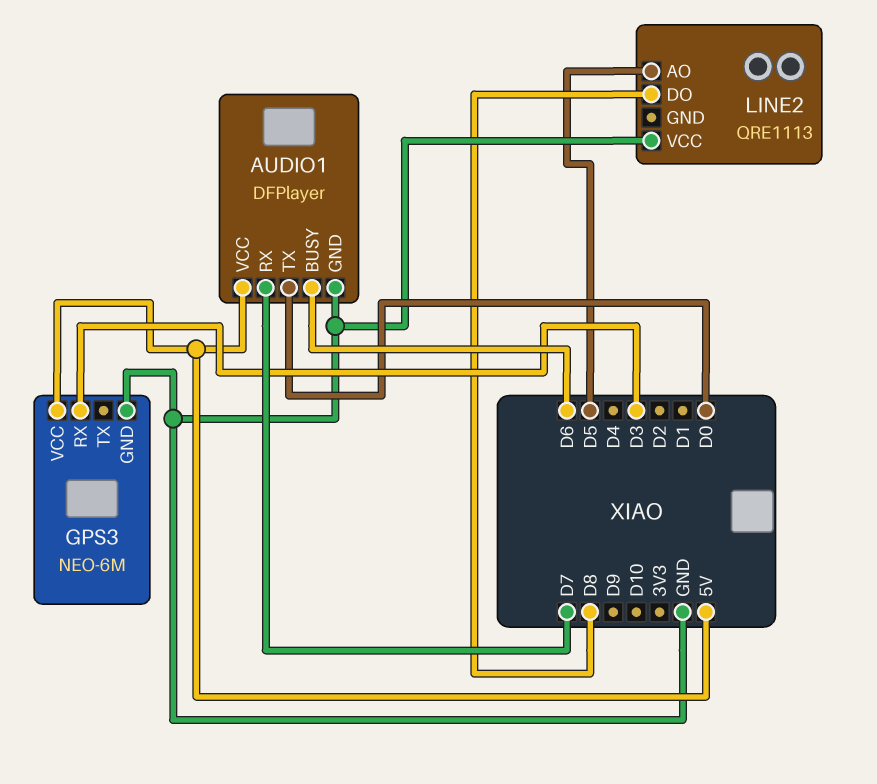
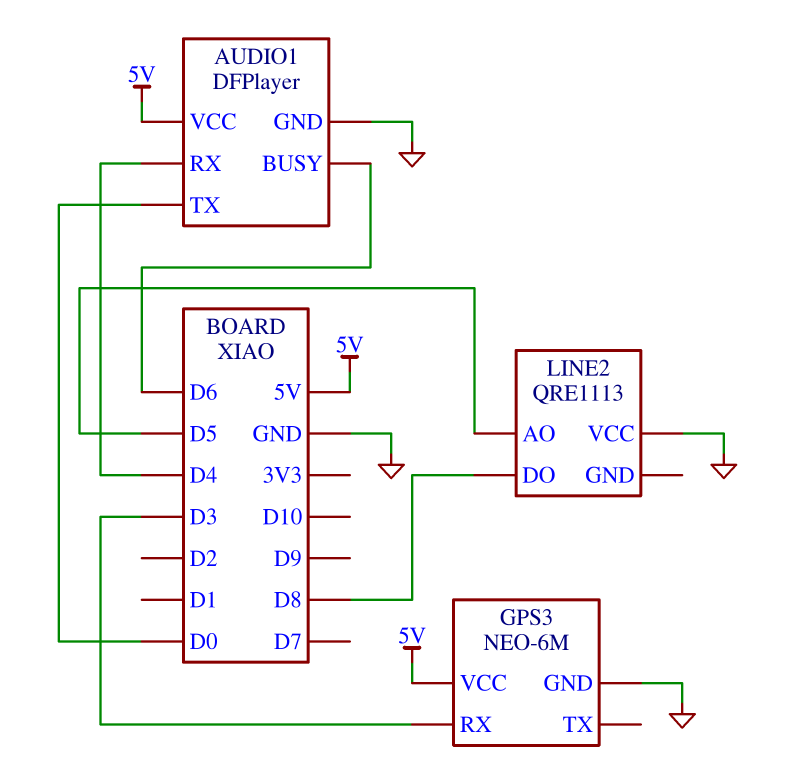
AUDIO1 pin RX: D7 -> D4

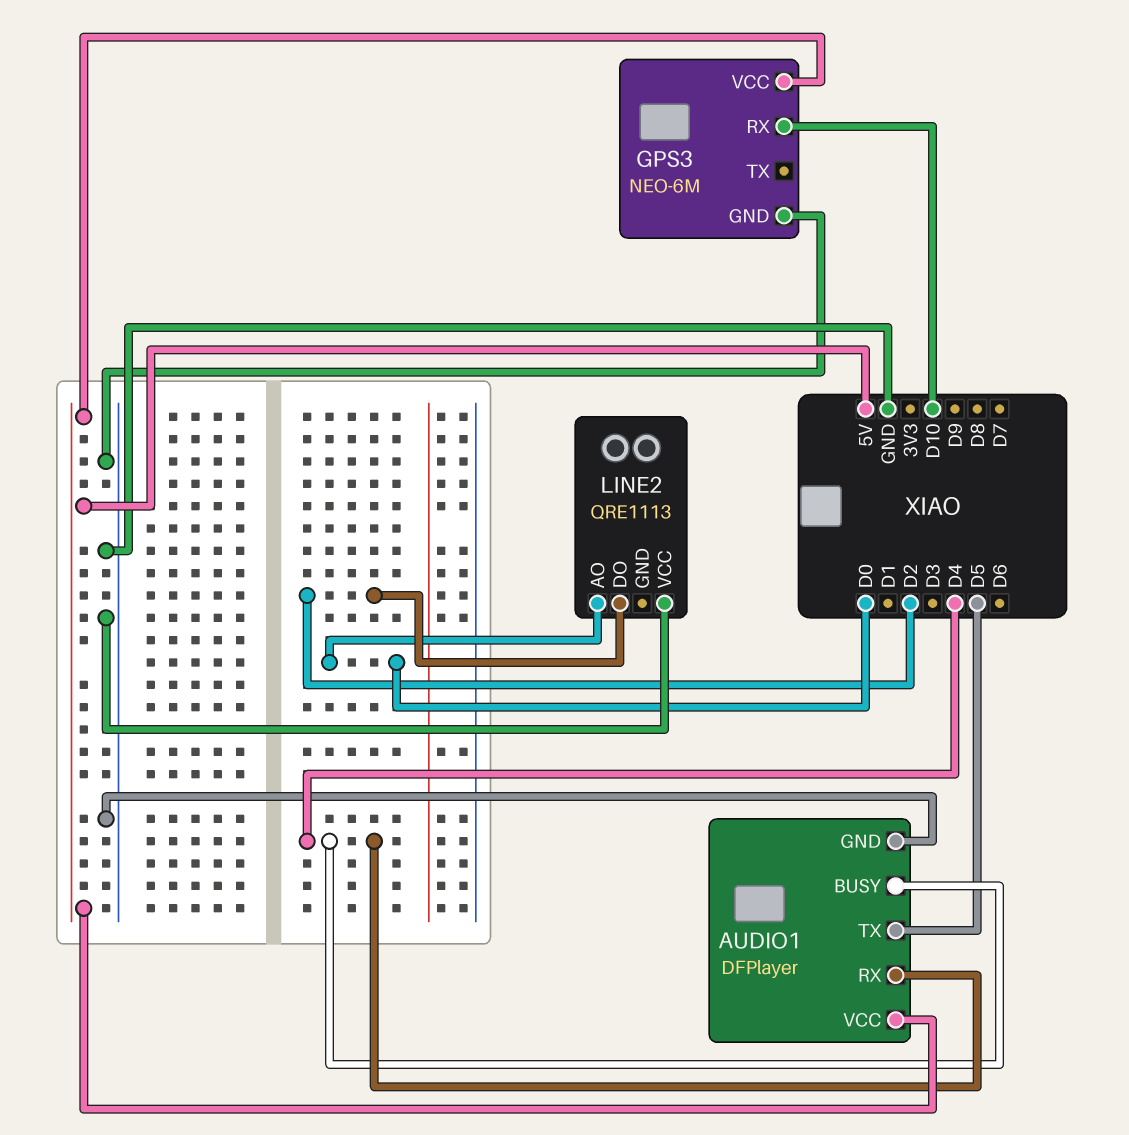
AUDIO1 pin BUSY: D6 -> D4
AUDIO1 pin TX: D0 -> D5
GPS3 pin RX: D3 -> D10
LINE2 pin AO: D5 -> D0
LINE2 pin DO: D8 -> D2

